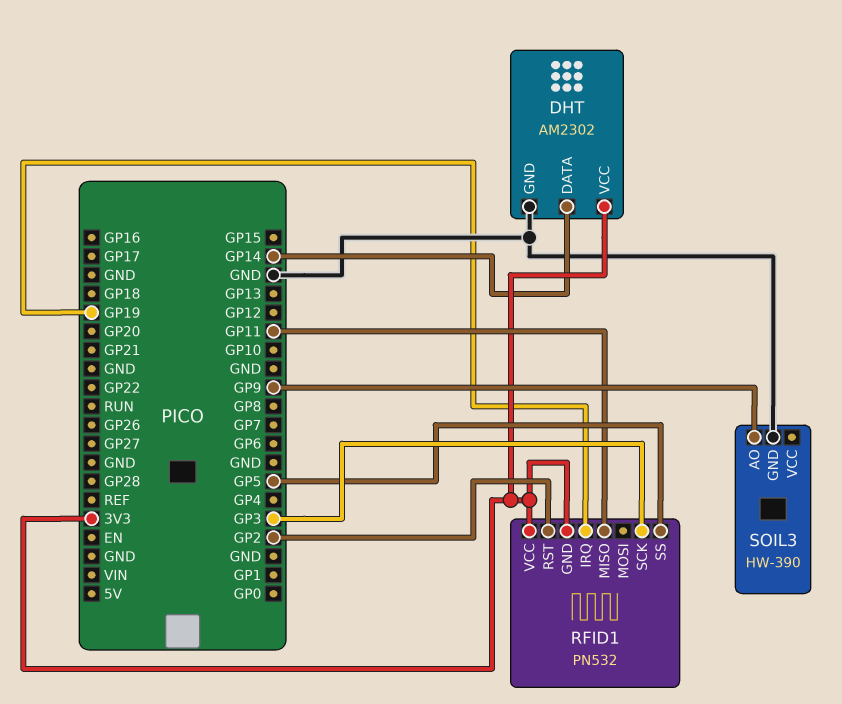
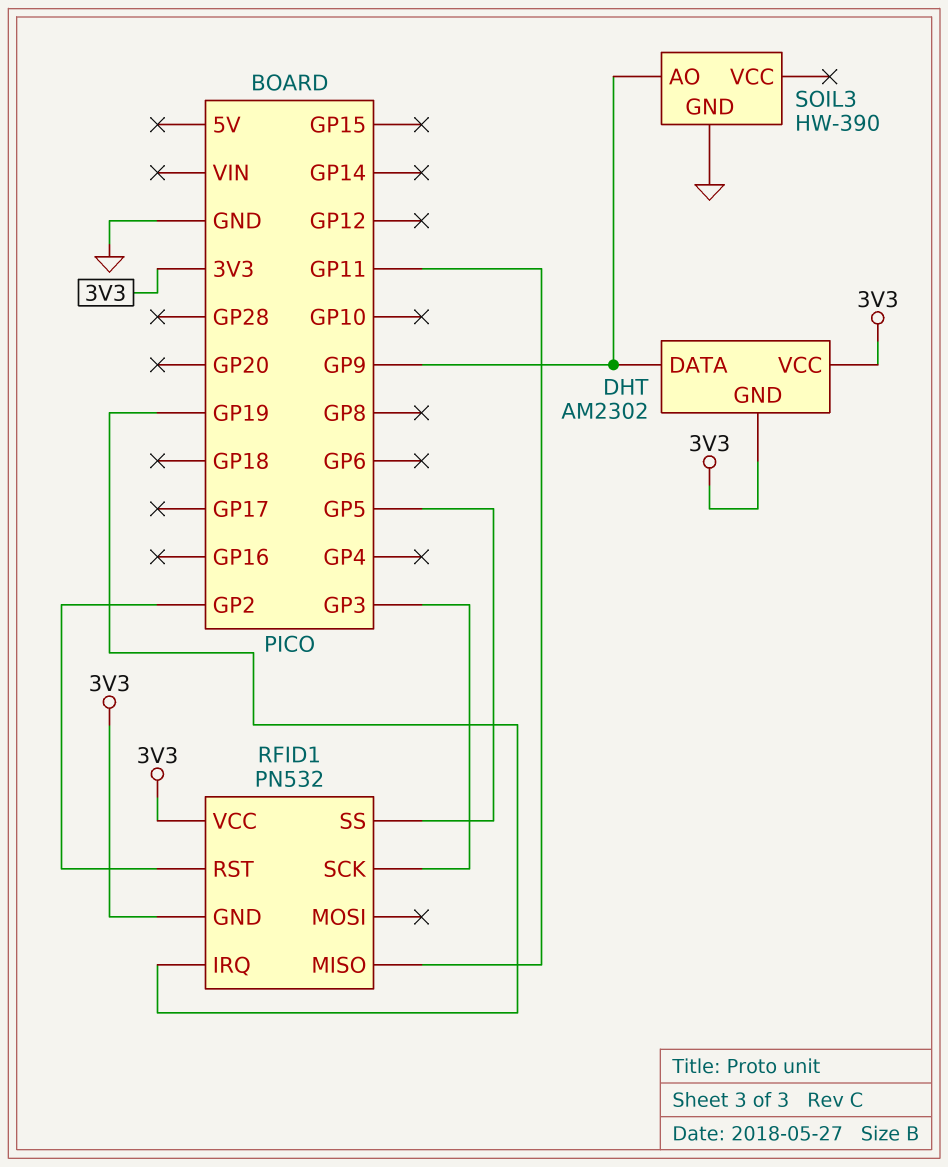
DHT pin DATA: GP14 -> GP9
DHT pin GND: GND -> 3V3

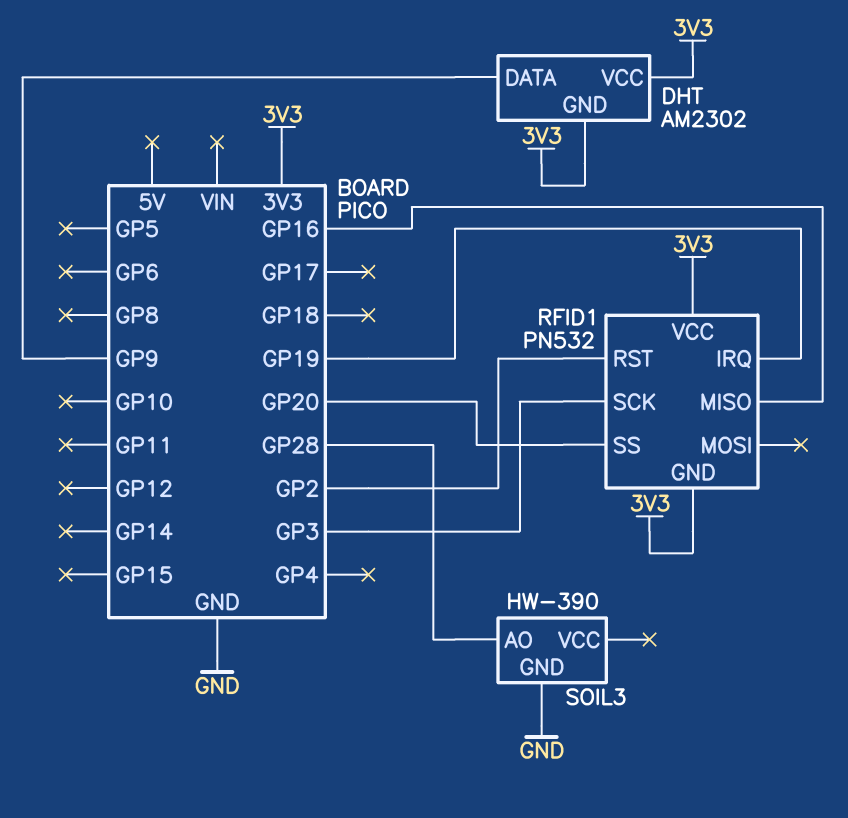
RFID1 pin MISO: GP11 -> GP16
RFID1 pin SS: GP5 -> GP20
SOIL3 pin AO: GP9 -> GP28

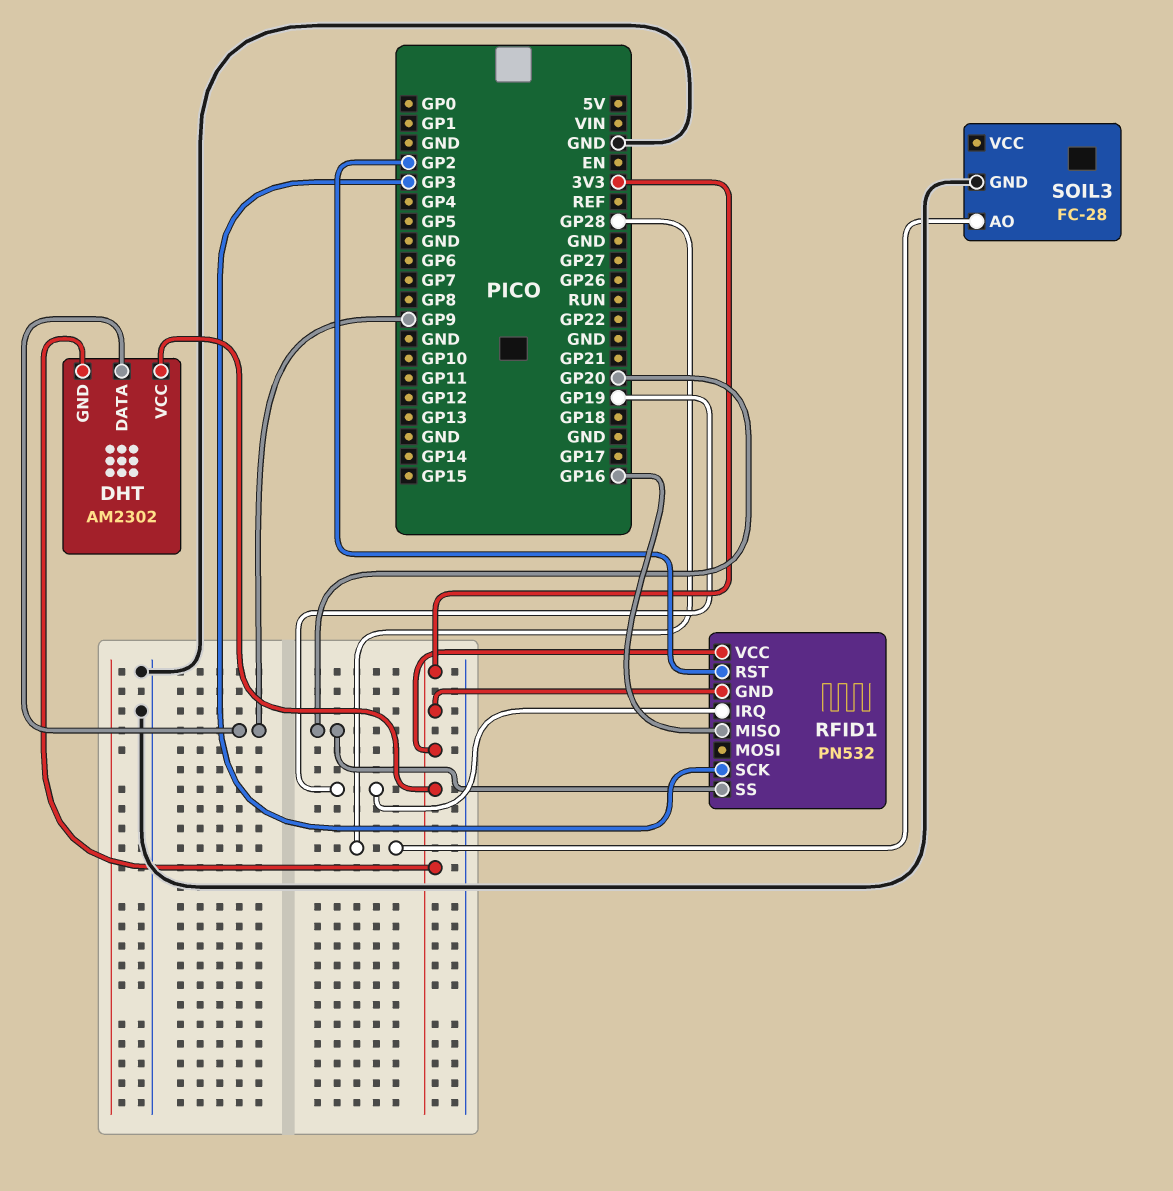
SOIL3: HW-390 -> FC-28

